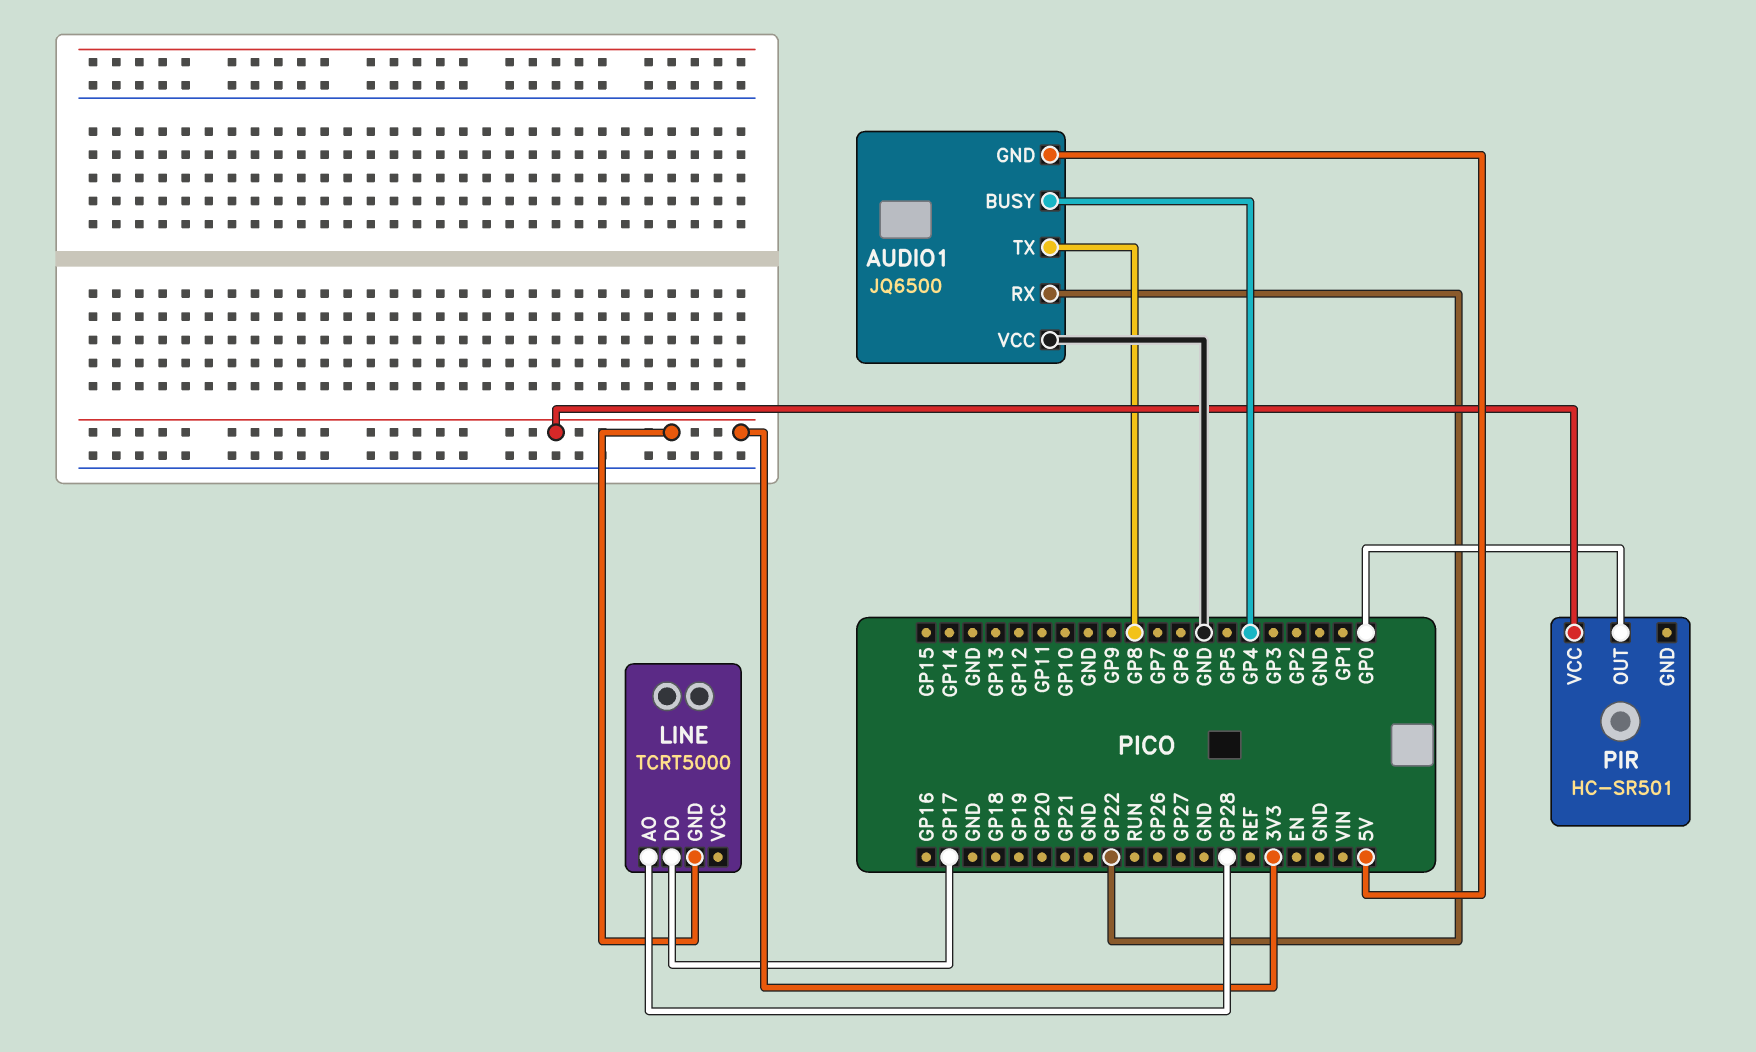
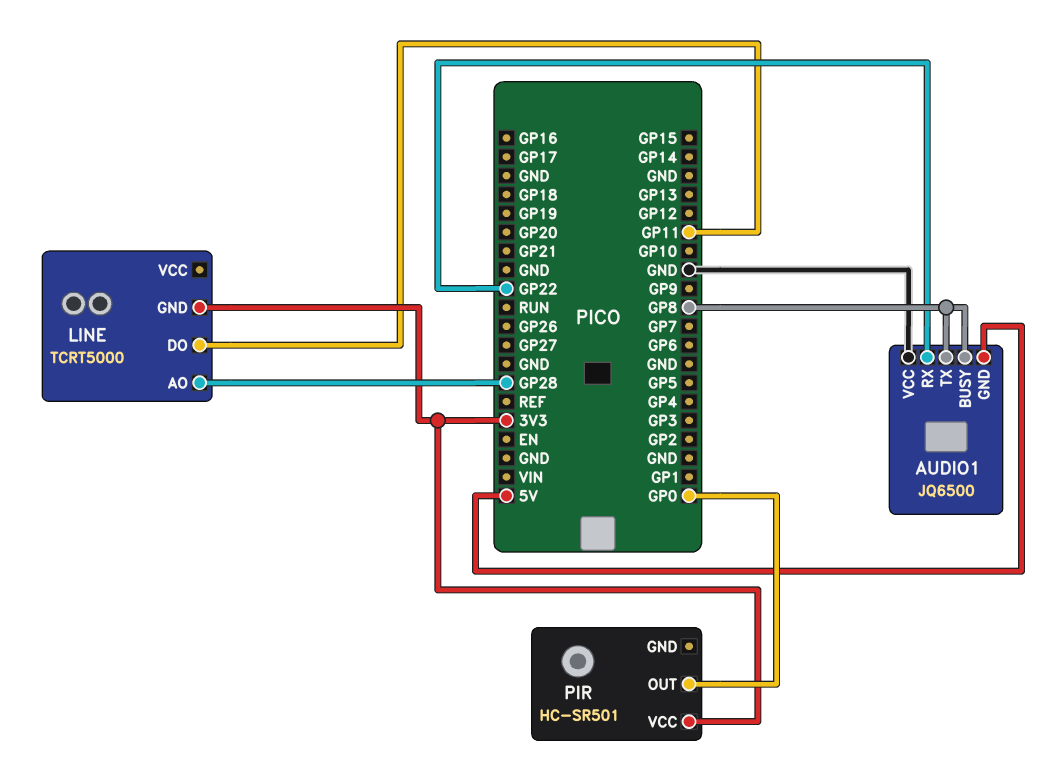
AUDIO1 pin BUSY: GP4 -> GP8
LINE pin DO: GP17 -> GP11

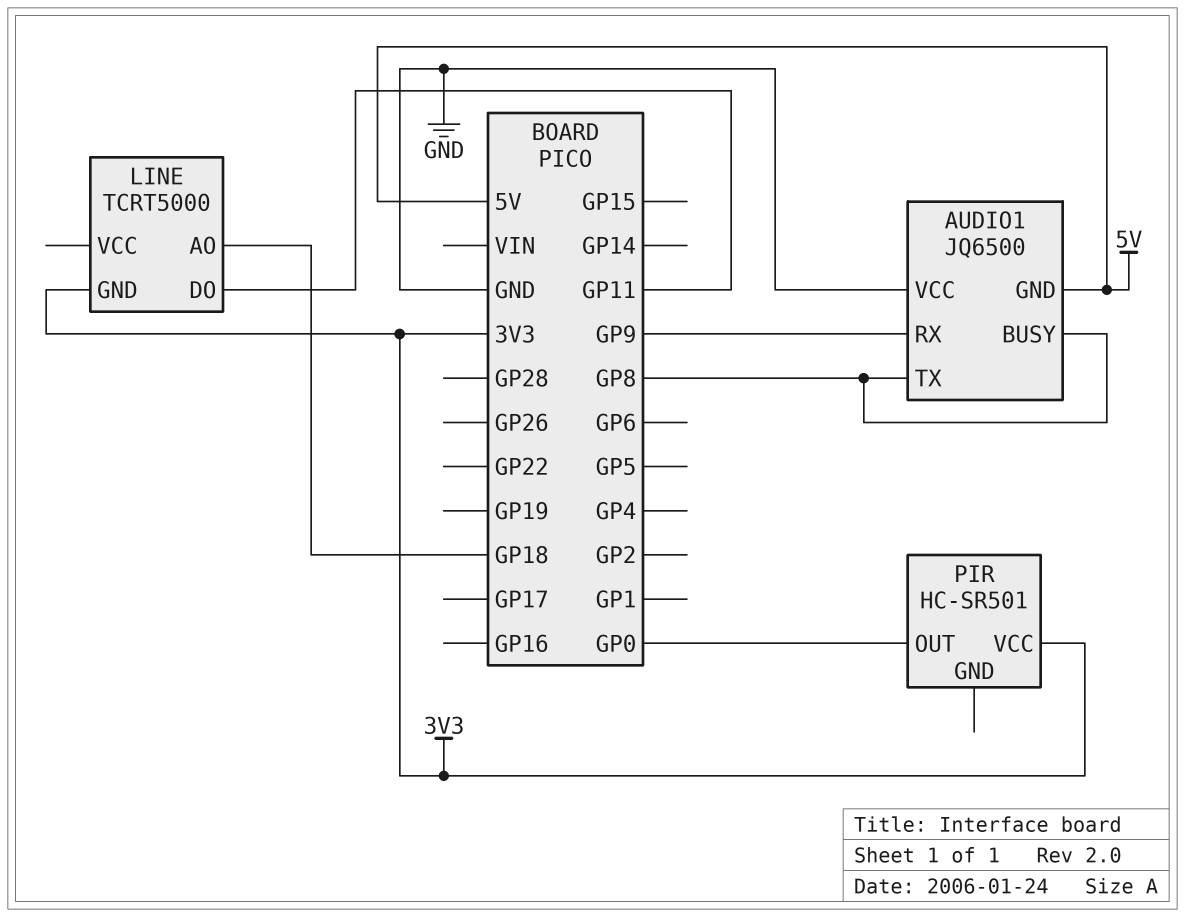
AUDIO1 pin RX: GP22 -> GP9
LINE pin AO: GP28 -> GP18

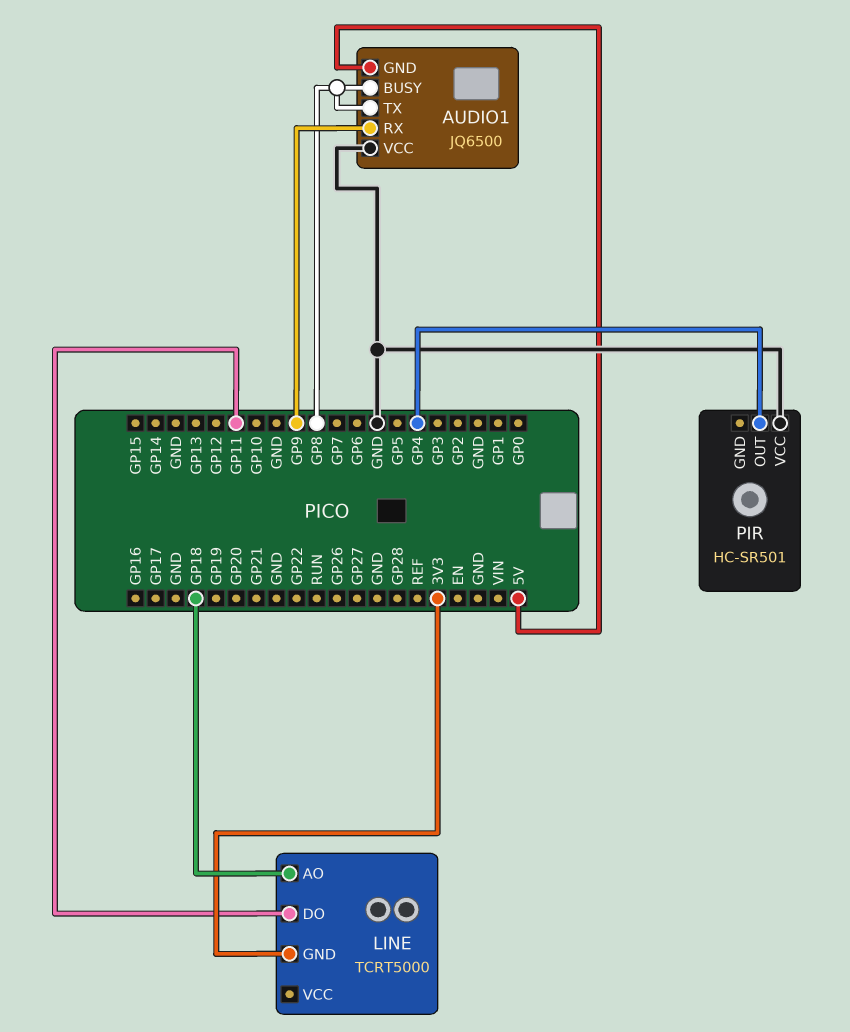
PIR pin OUT: GP0 -> GP4
PIR pin VCC: 3V3 -> GND

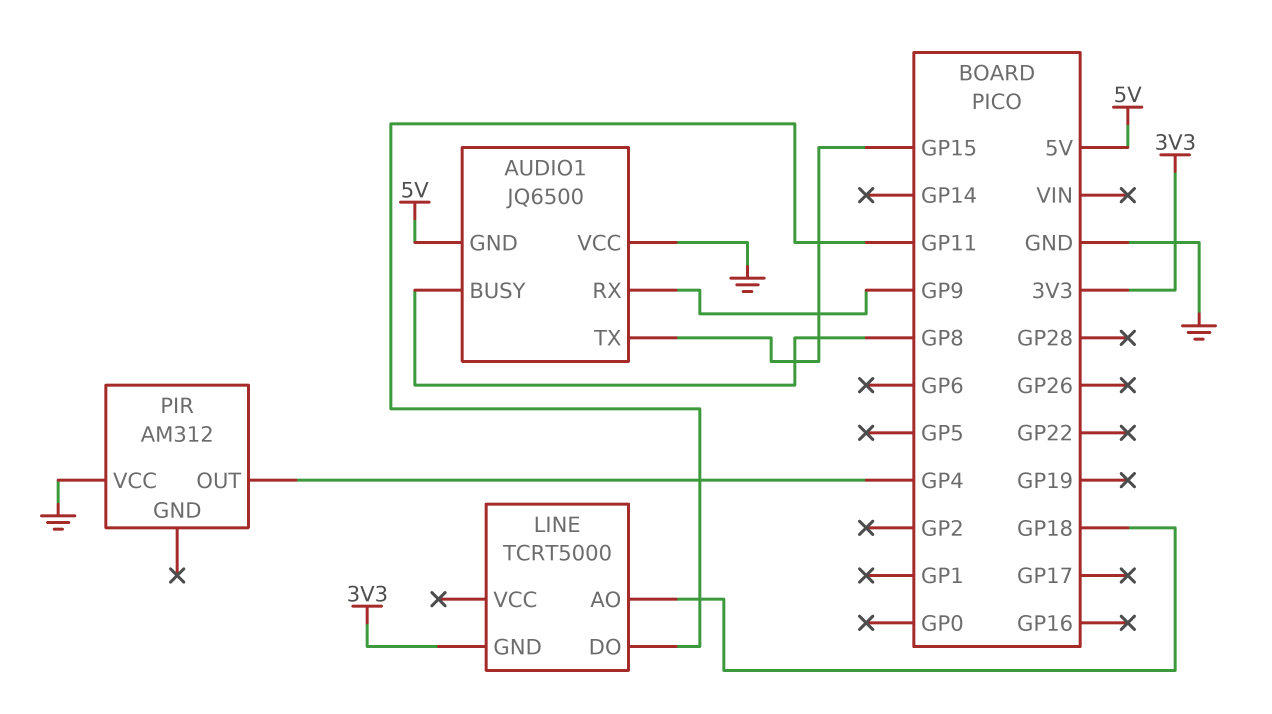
AUDIO1 pin TX: GP8 -> GP15
PIR: HC-SR501 -> AM312

